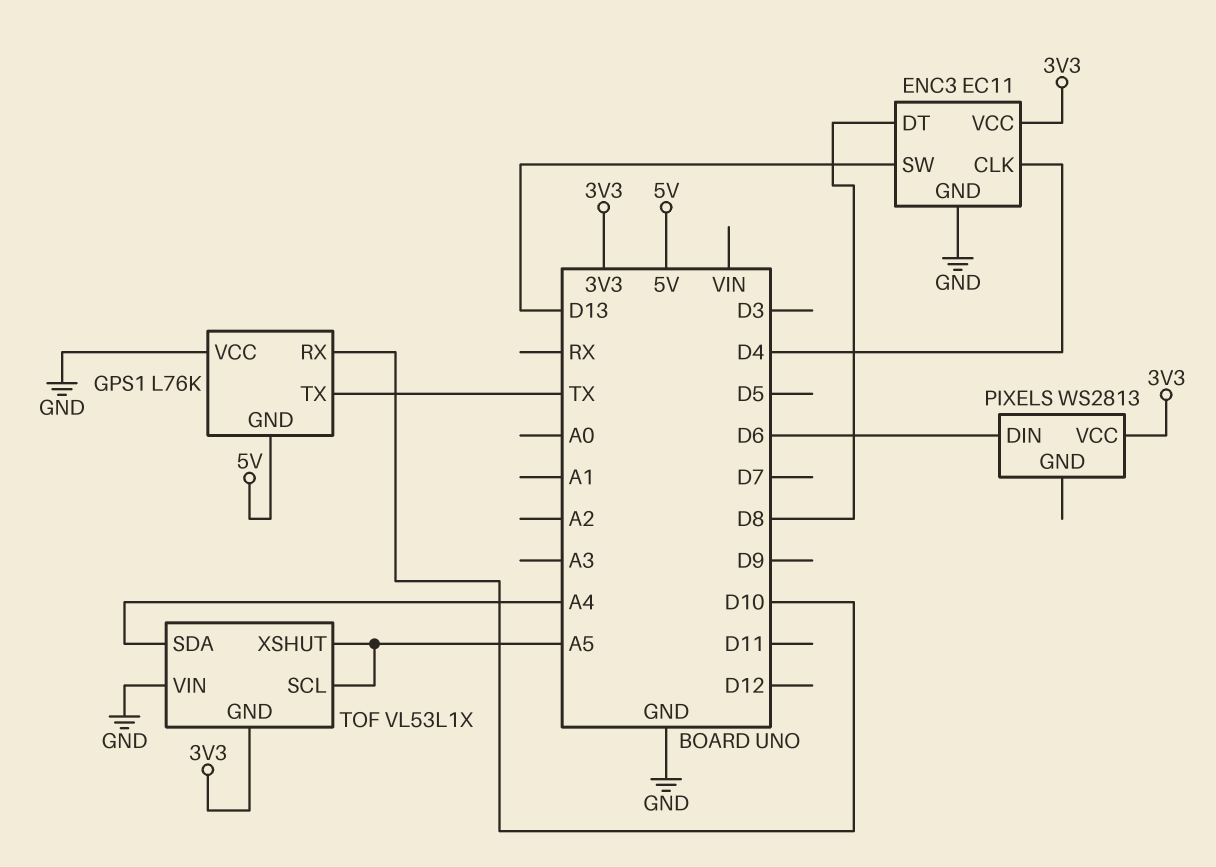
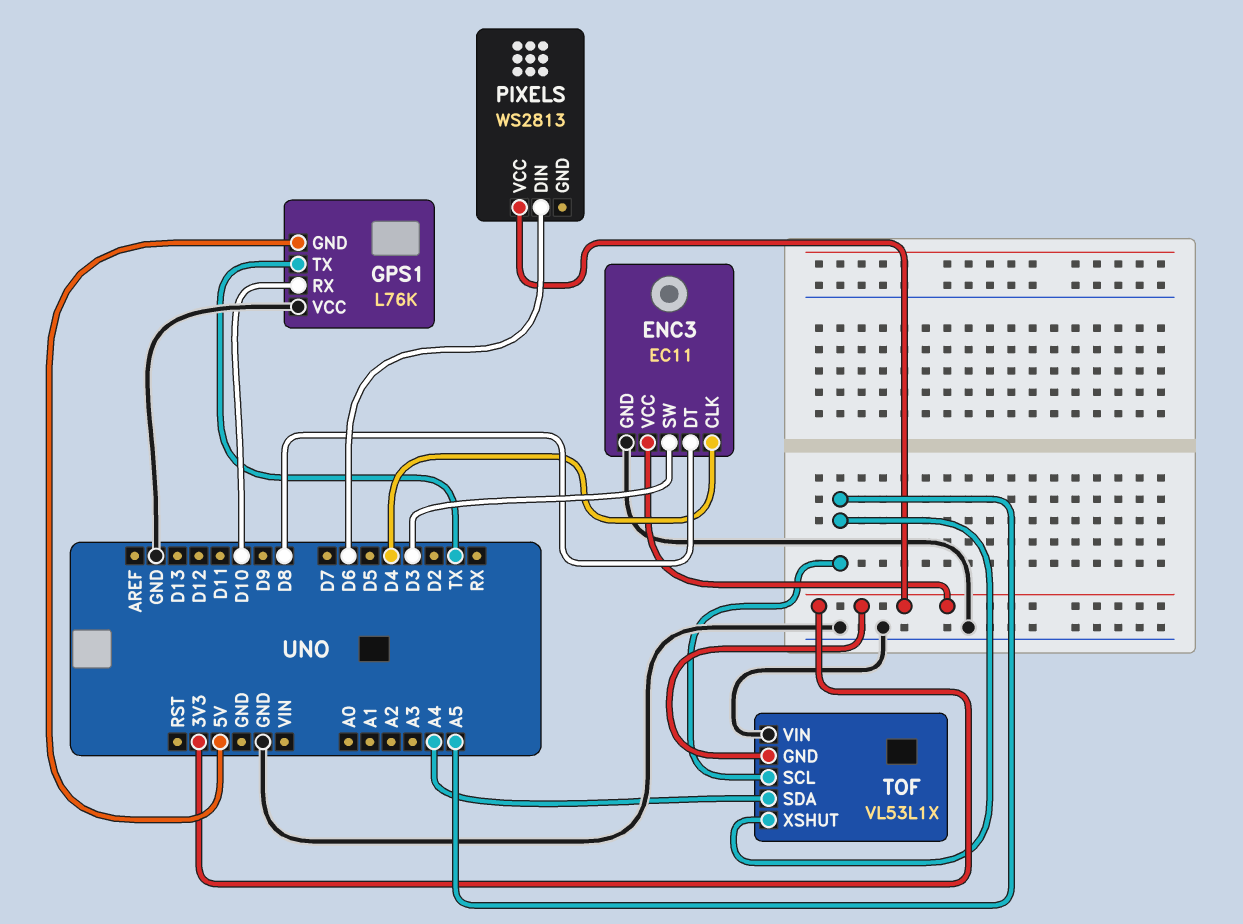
ENC3 pin SW: D13 -> D3

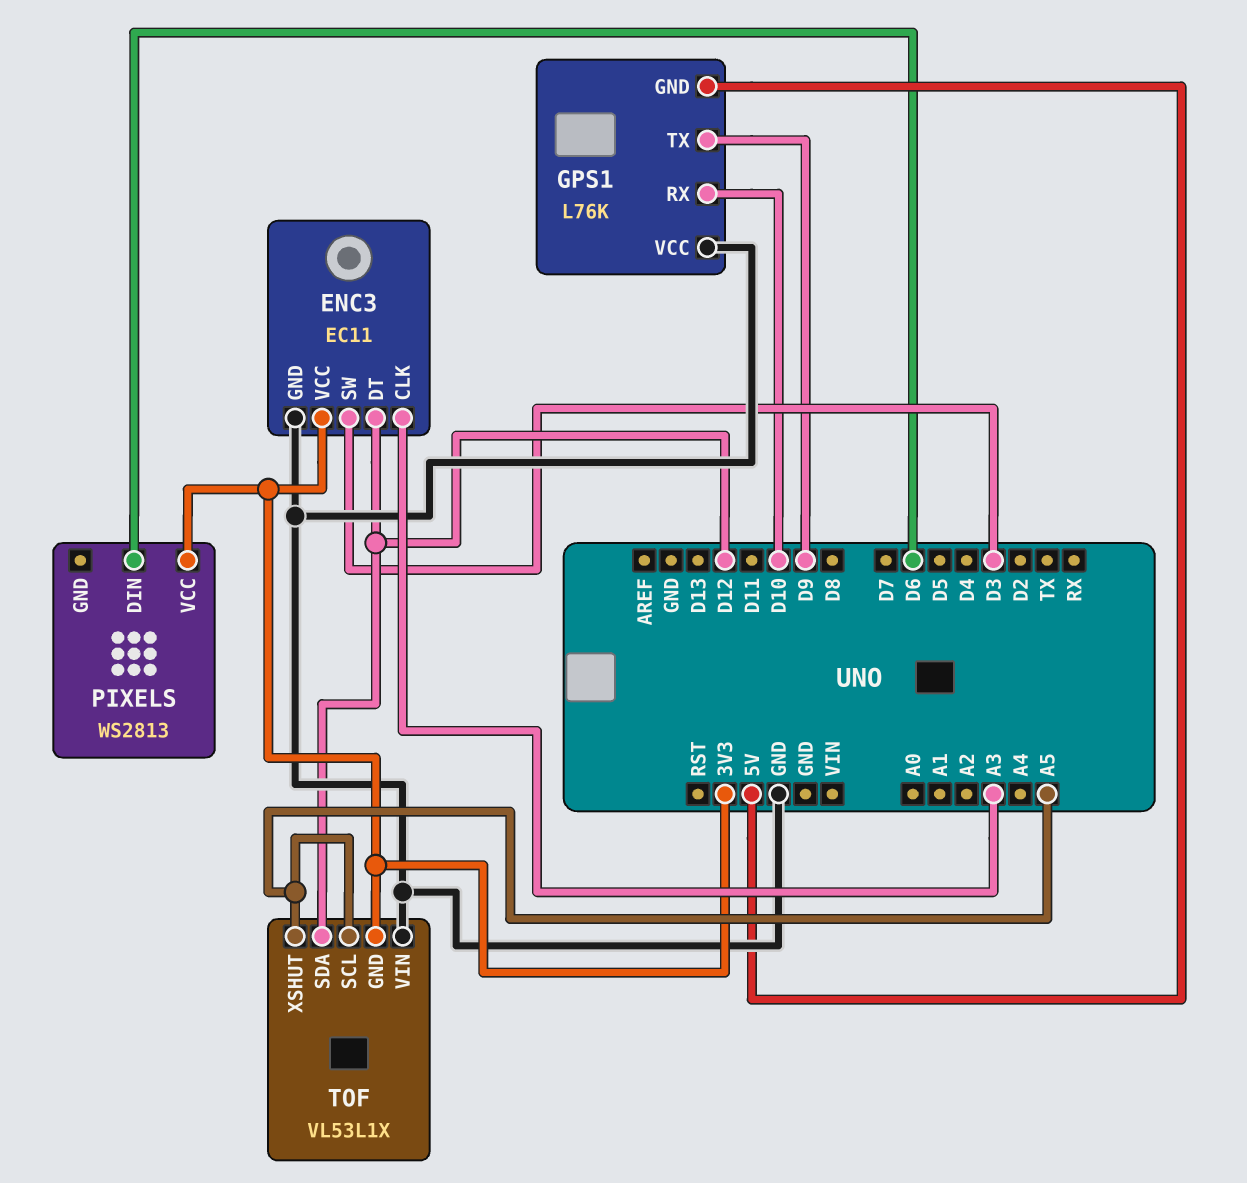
ENC3 pin CLK: D4 -> A3
ENC3 pin DT: D8 -> D12
GPS1 pin TX: TX -> D9
TOF pin SDA: A4 -> D12

